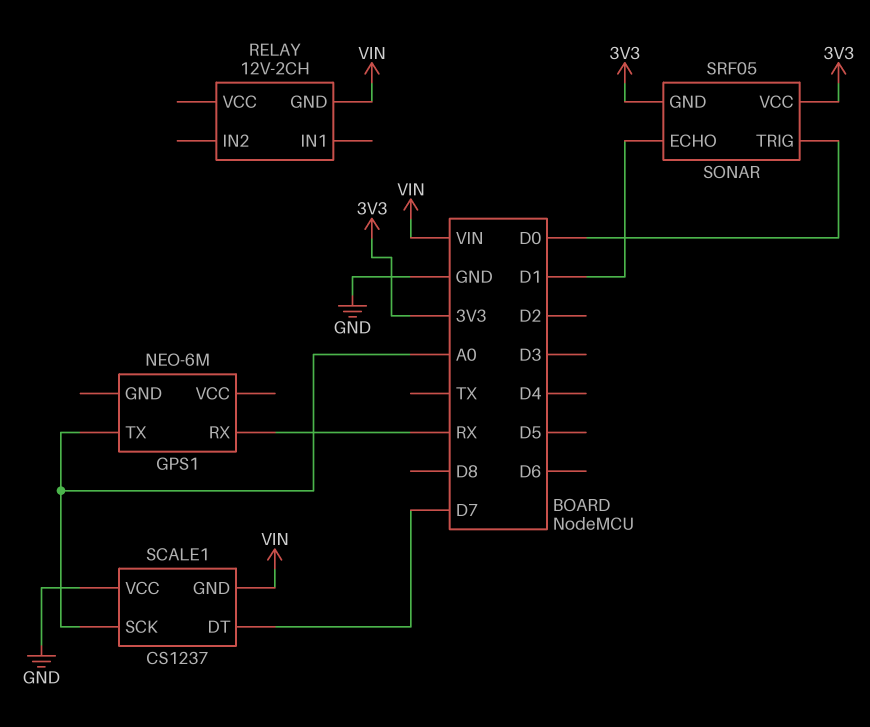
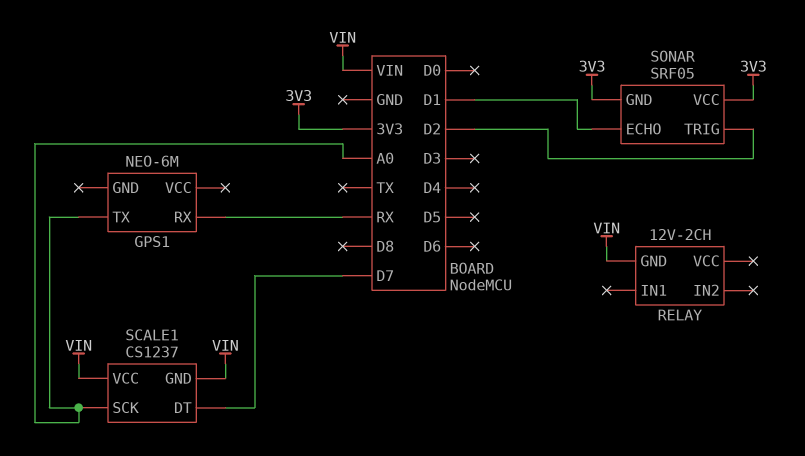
SCALE1 pin VCC: GND -> VIN
SONAR pin TRIG: D0 -> D2

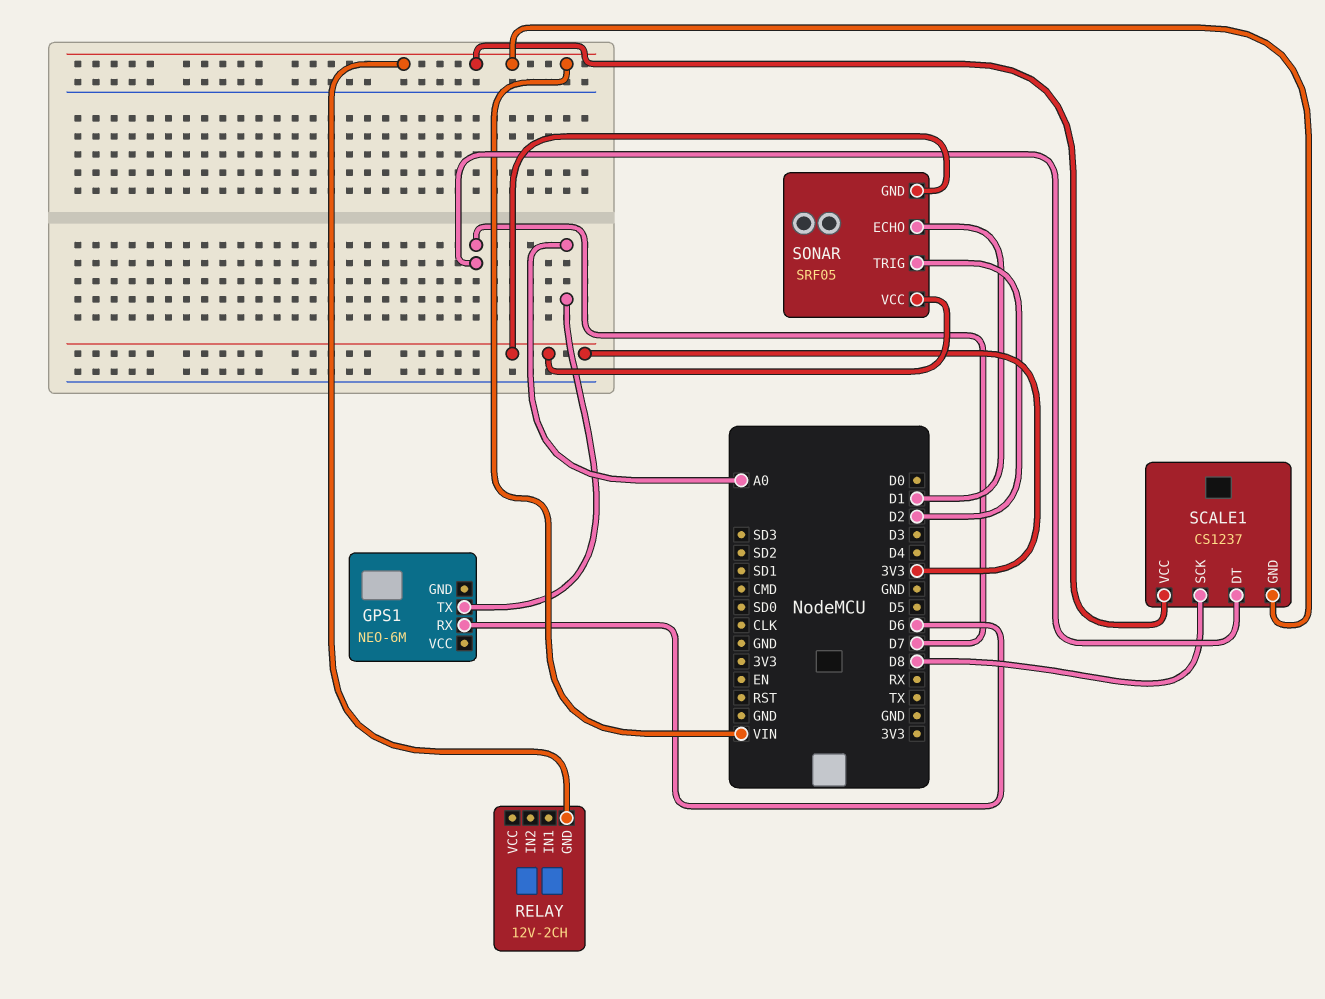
GPS1 pin RX: RX -> D6
SCALE1 pin SCK: A0 -> D8

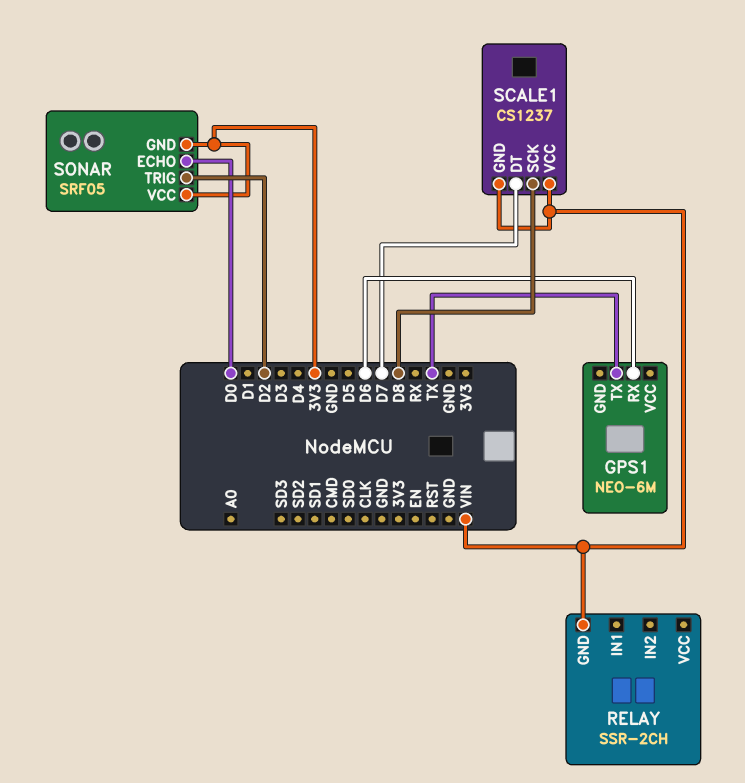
GPS1 pin TX: A0 -> TX
RELAY: 12V-2CH -> SSR-2CH
SONAR pin ECHO: D1 -> D0

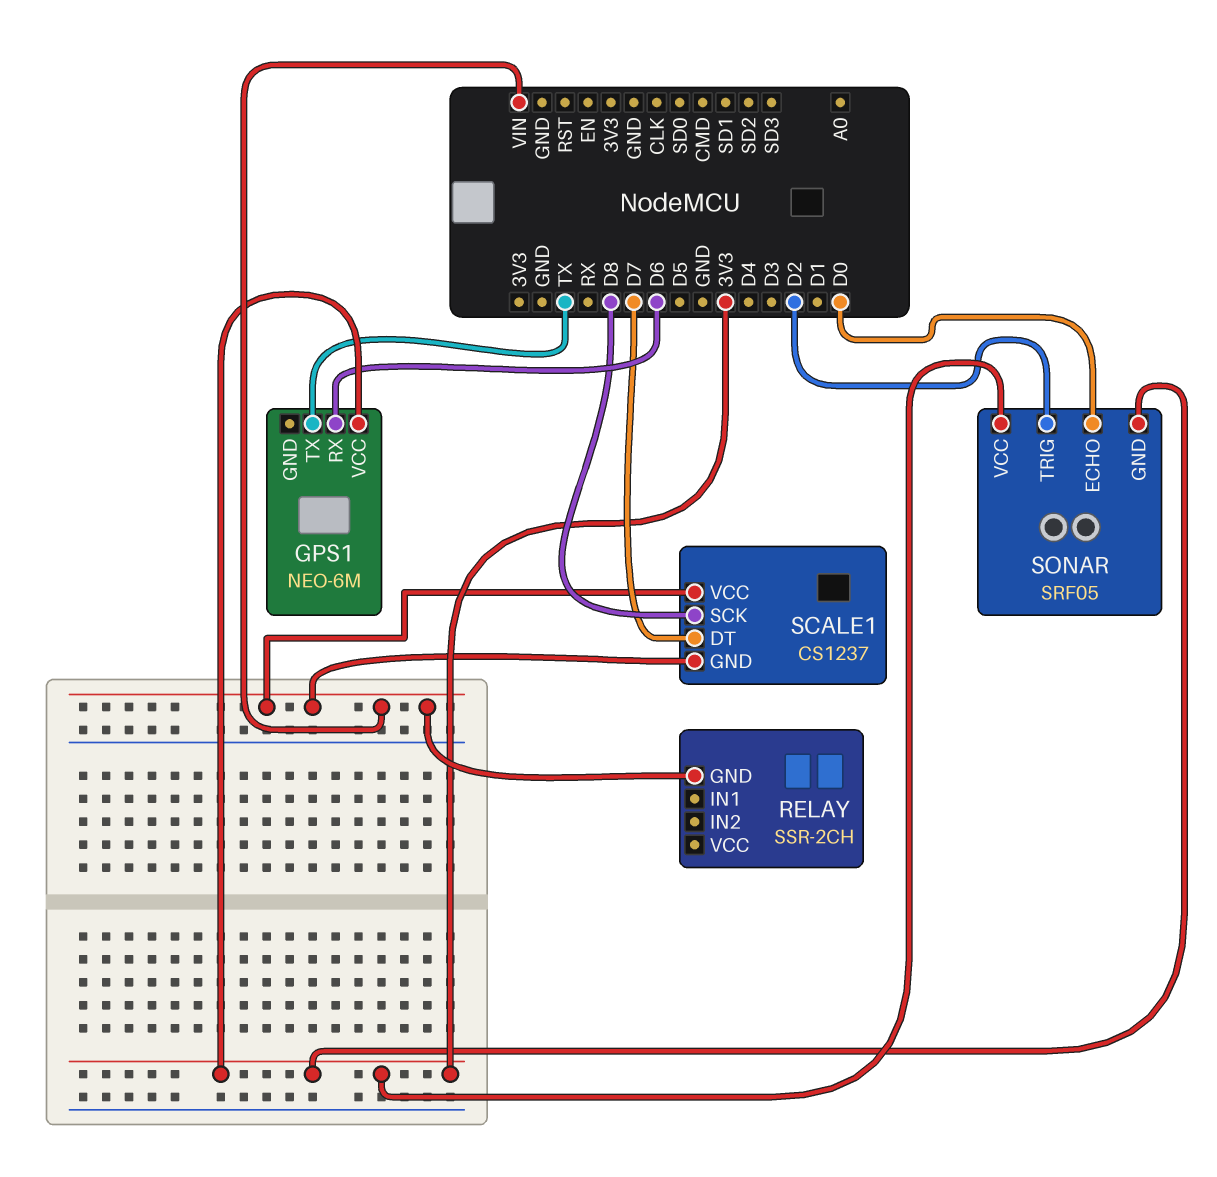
GPS1 pin VCC: none -> 3V3

